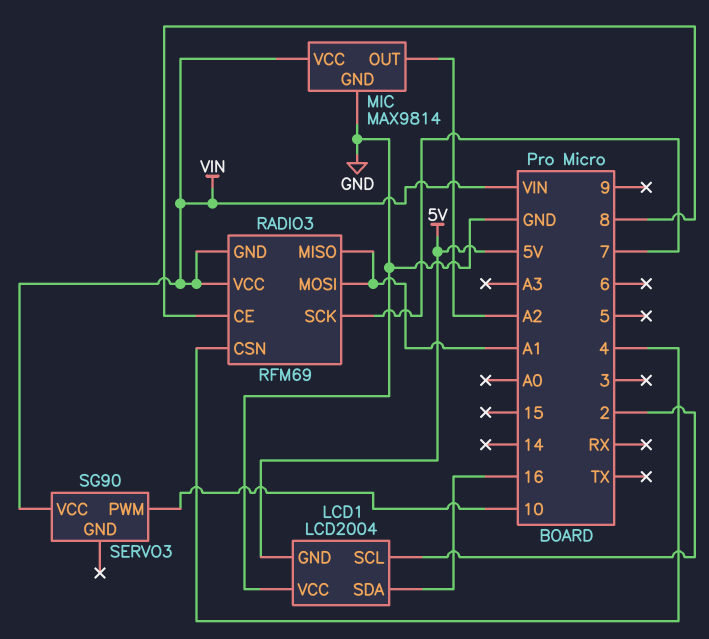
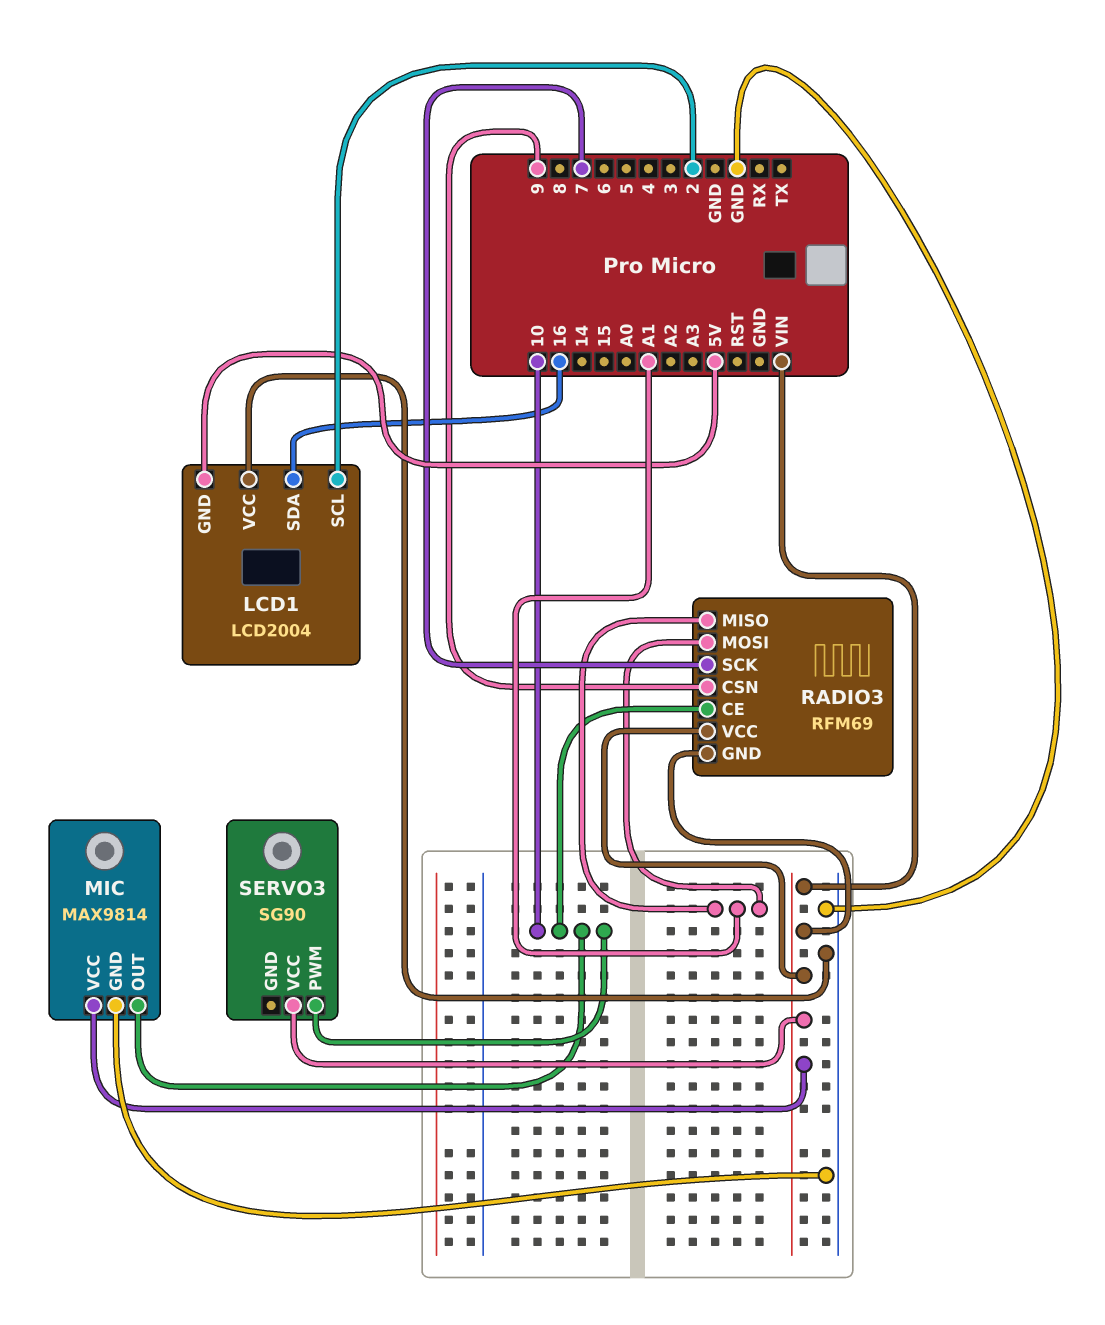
MIC pin OUT: A2 -> 10
RADIO3 pin CE: 8 -> 10
RADIO3 pin CSN: 4 -> 9

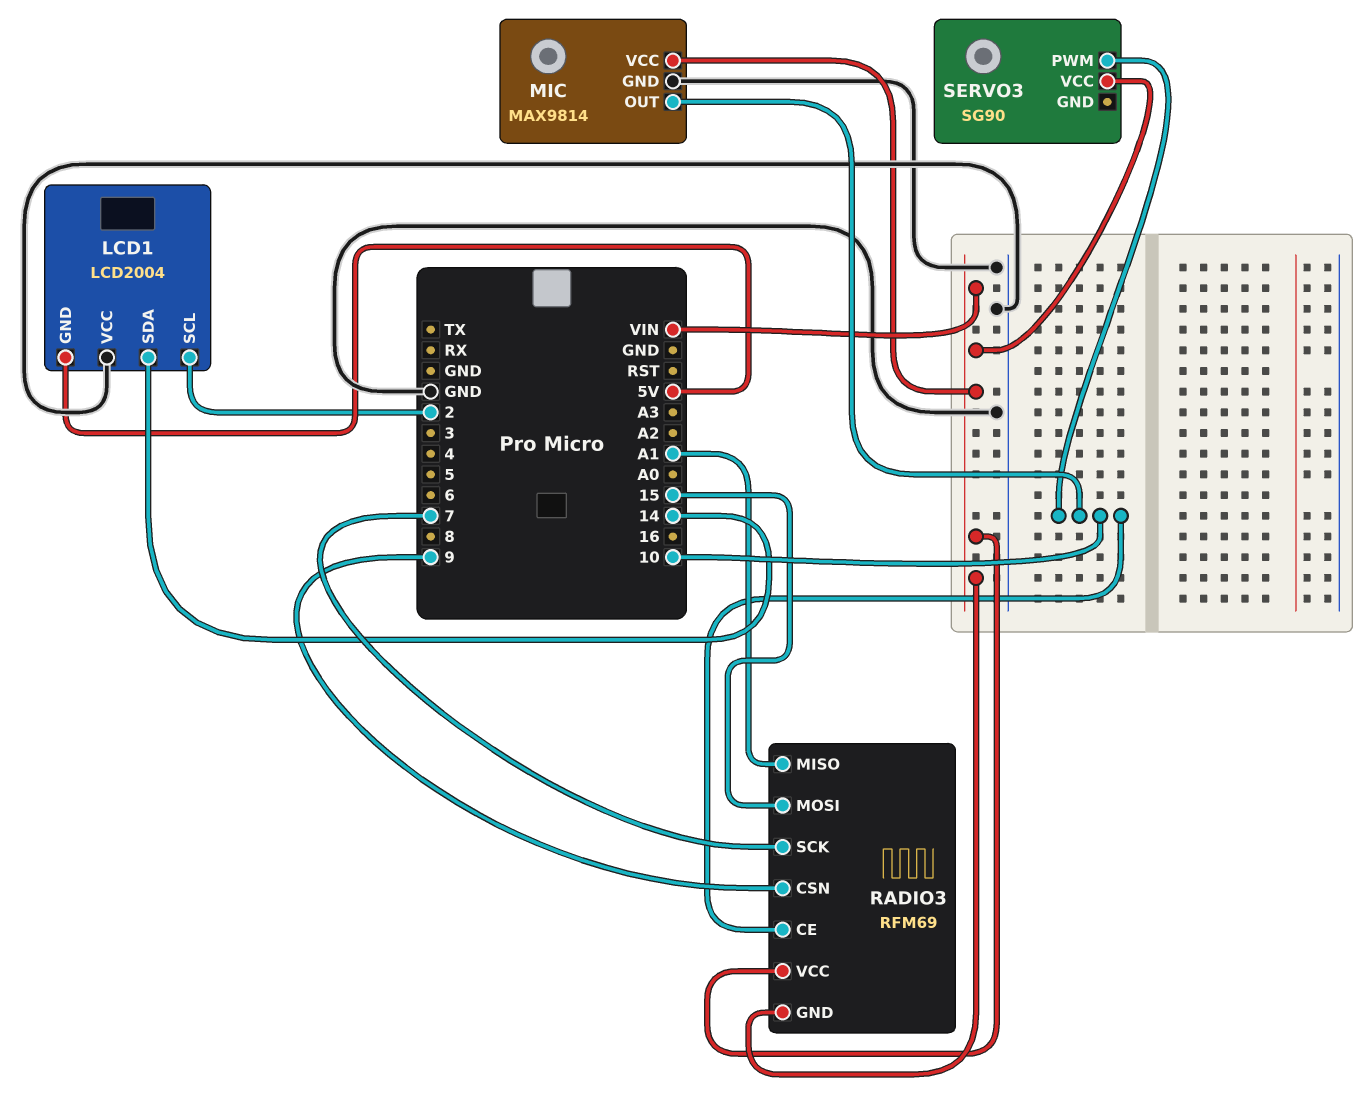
LCD1 pin SDA: 16 -> 14
RADIO3 pin MOSI: A1 -> 15

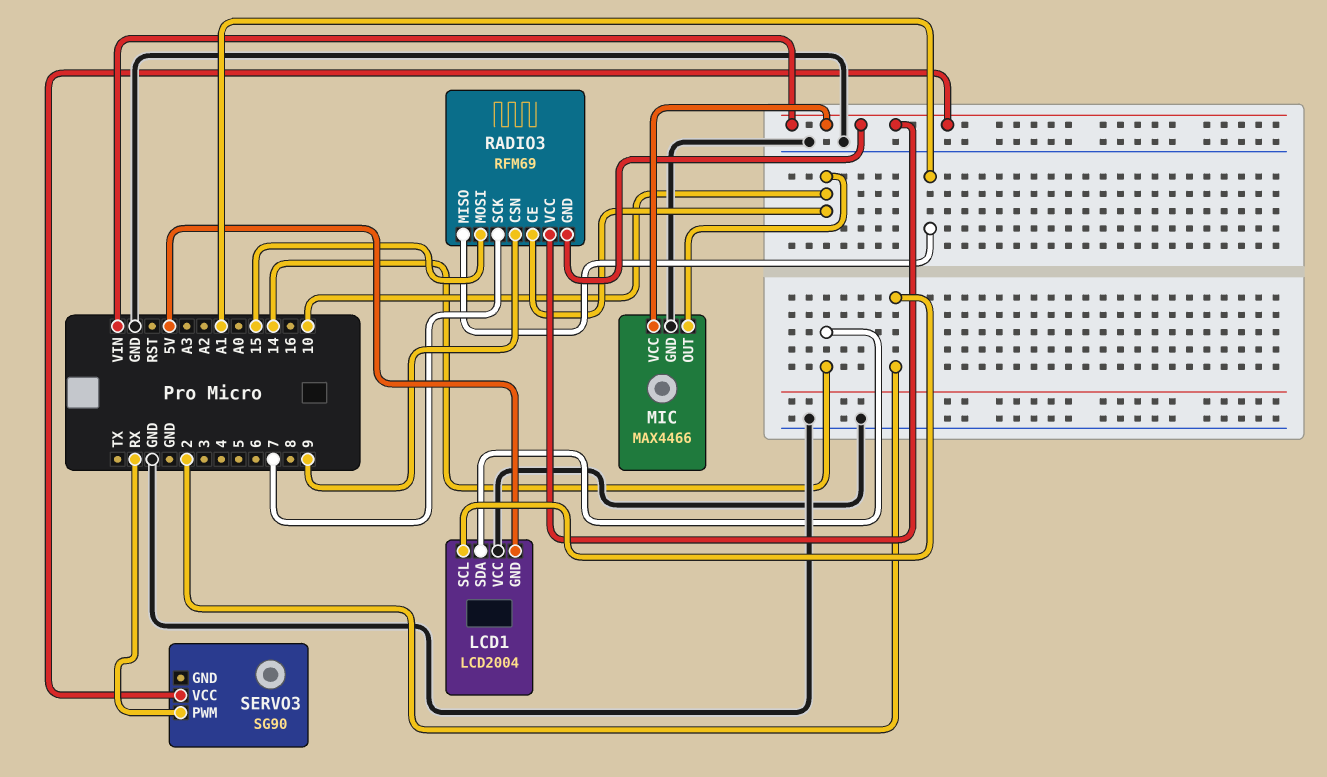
MIC: MAX9814 -> MAX4466
SERVO3 pin PWM: 10 -> RX

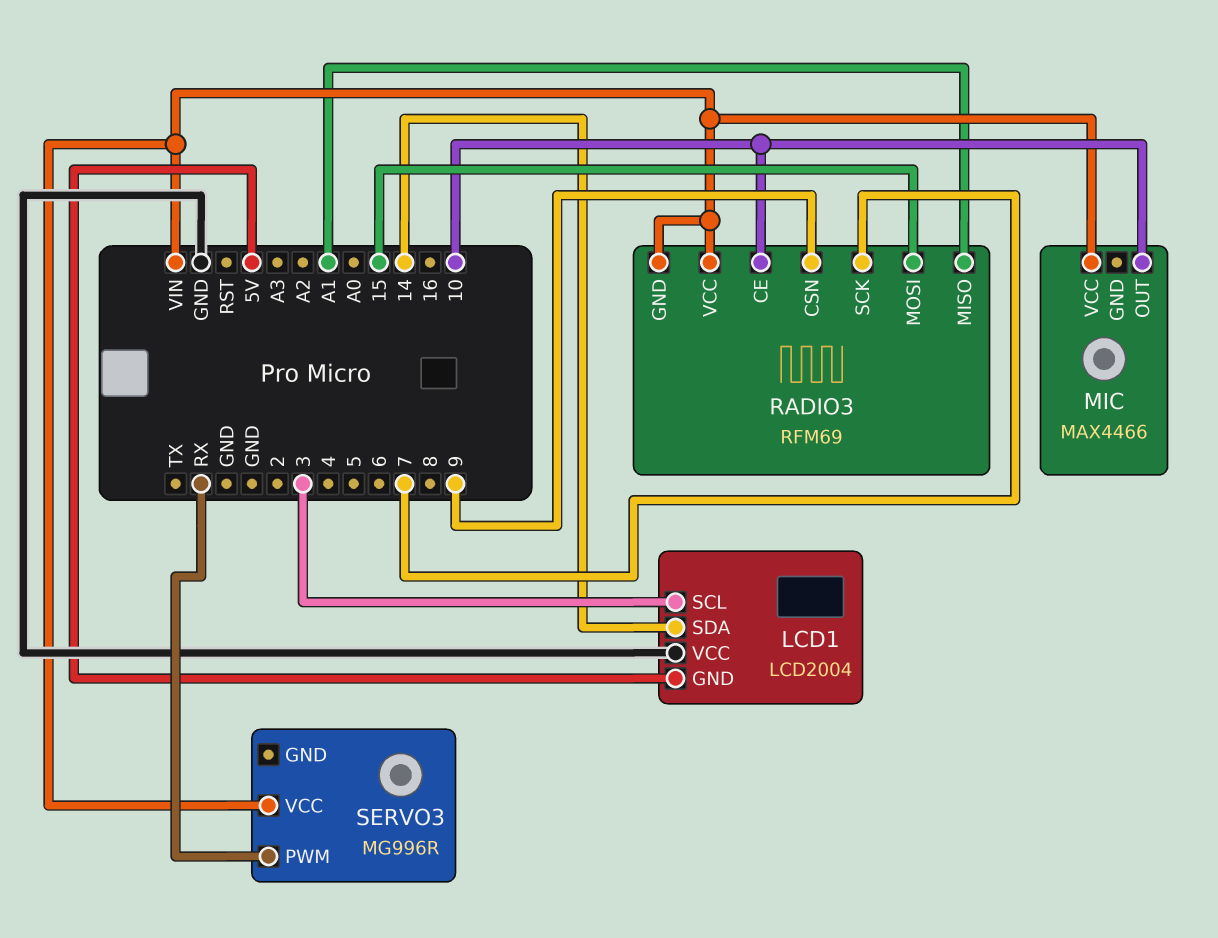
LCD1 pin SCL: 2 -> 3
MIC pin GND: GND -> none
SERVO3: SG90 -> MG996R

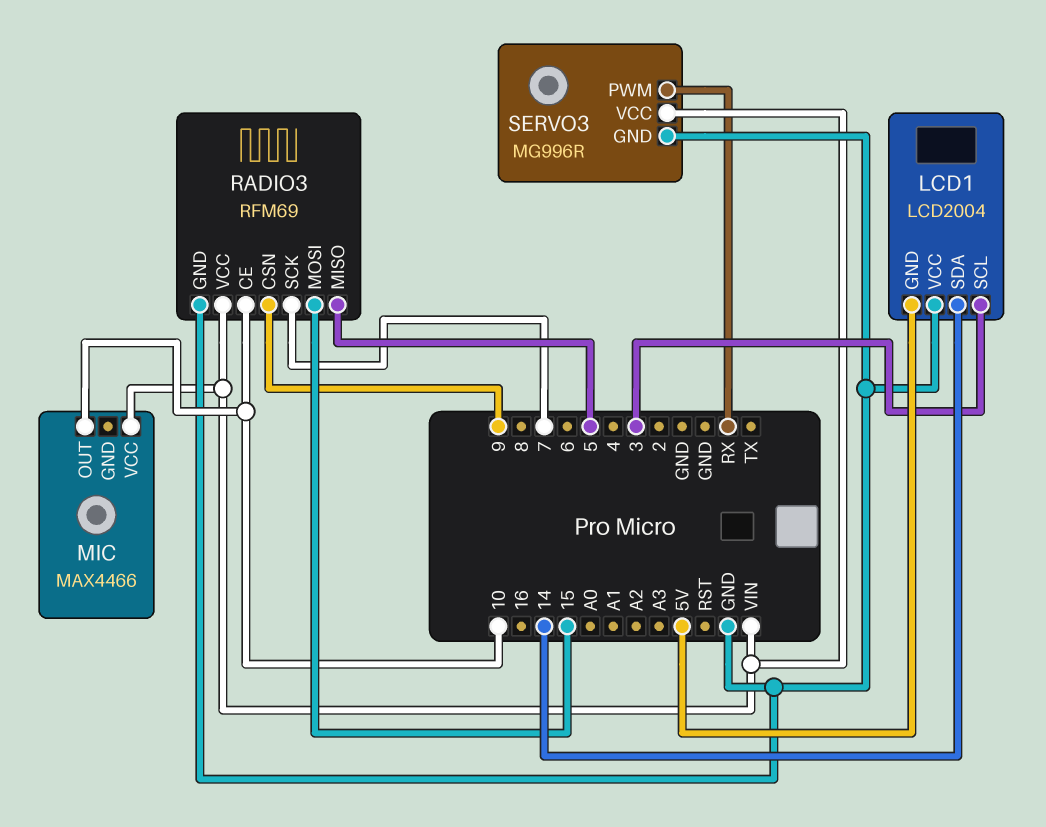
RADIO3 pin GND: VIN -> GND
RADIO3 pin MISO: A1 -> 5
SERVO3 pin GND: none -> GND

